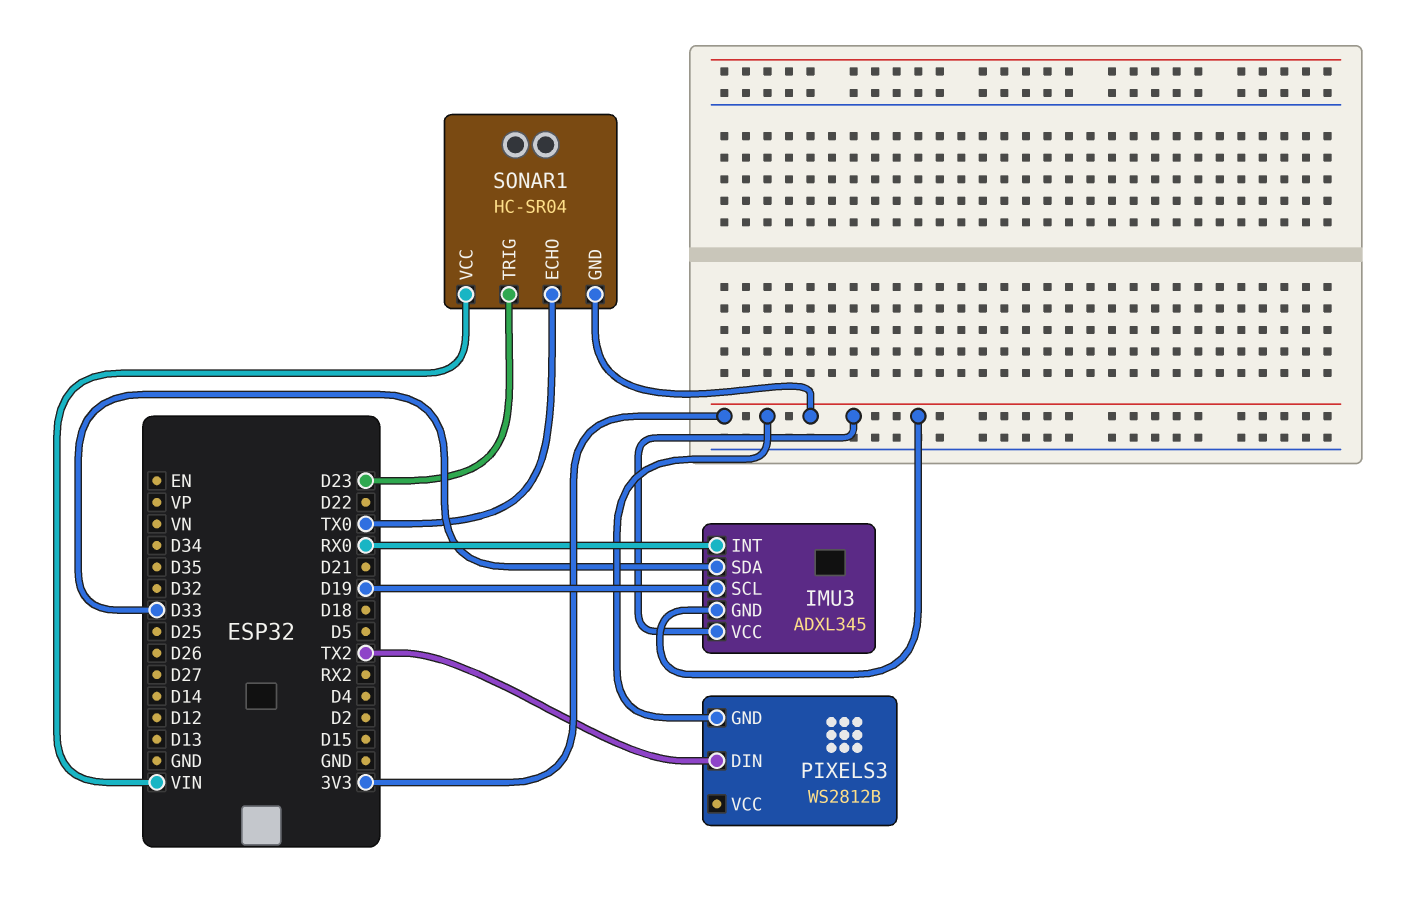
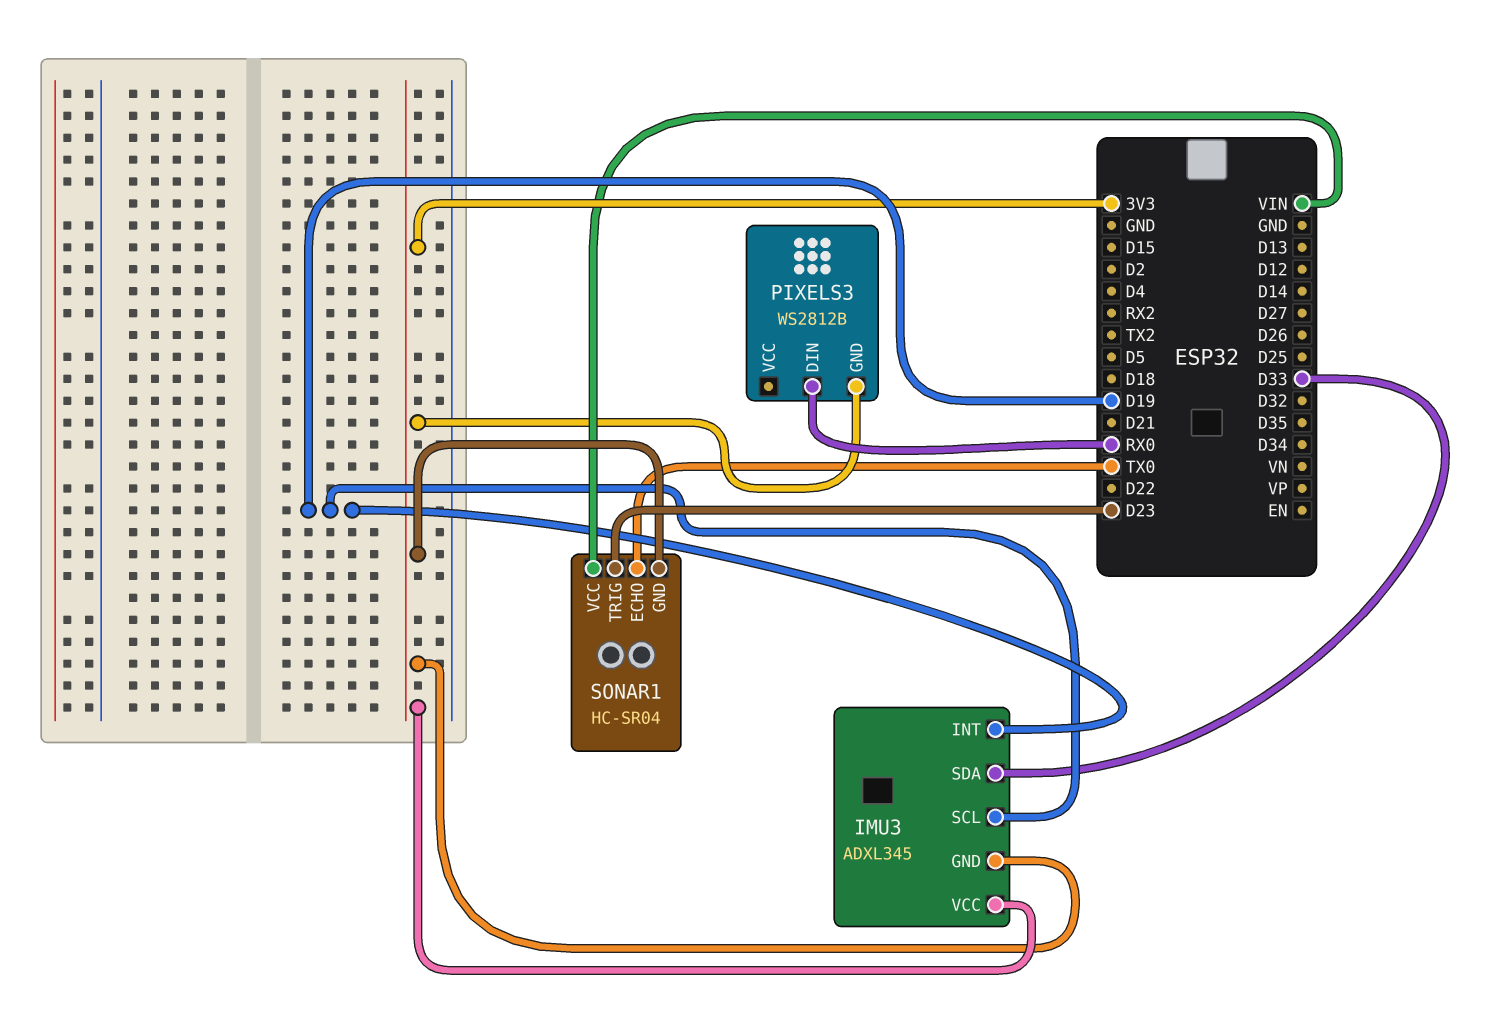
IMU3 pin INT: RX0 -> D19
PIXELS3 pin DIN: TX2 -> RX0

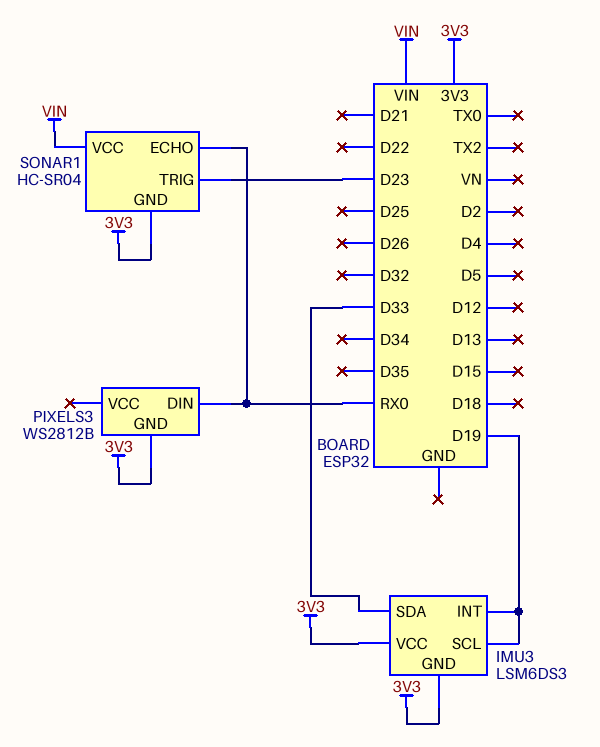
IMU3: ADXL345 -> LSM6DS3
SONAR1 pin ECHO: TX0 -> RX0

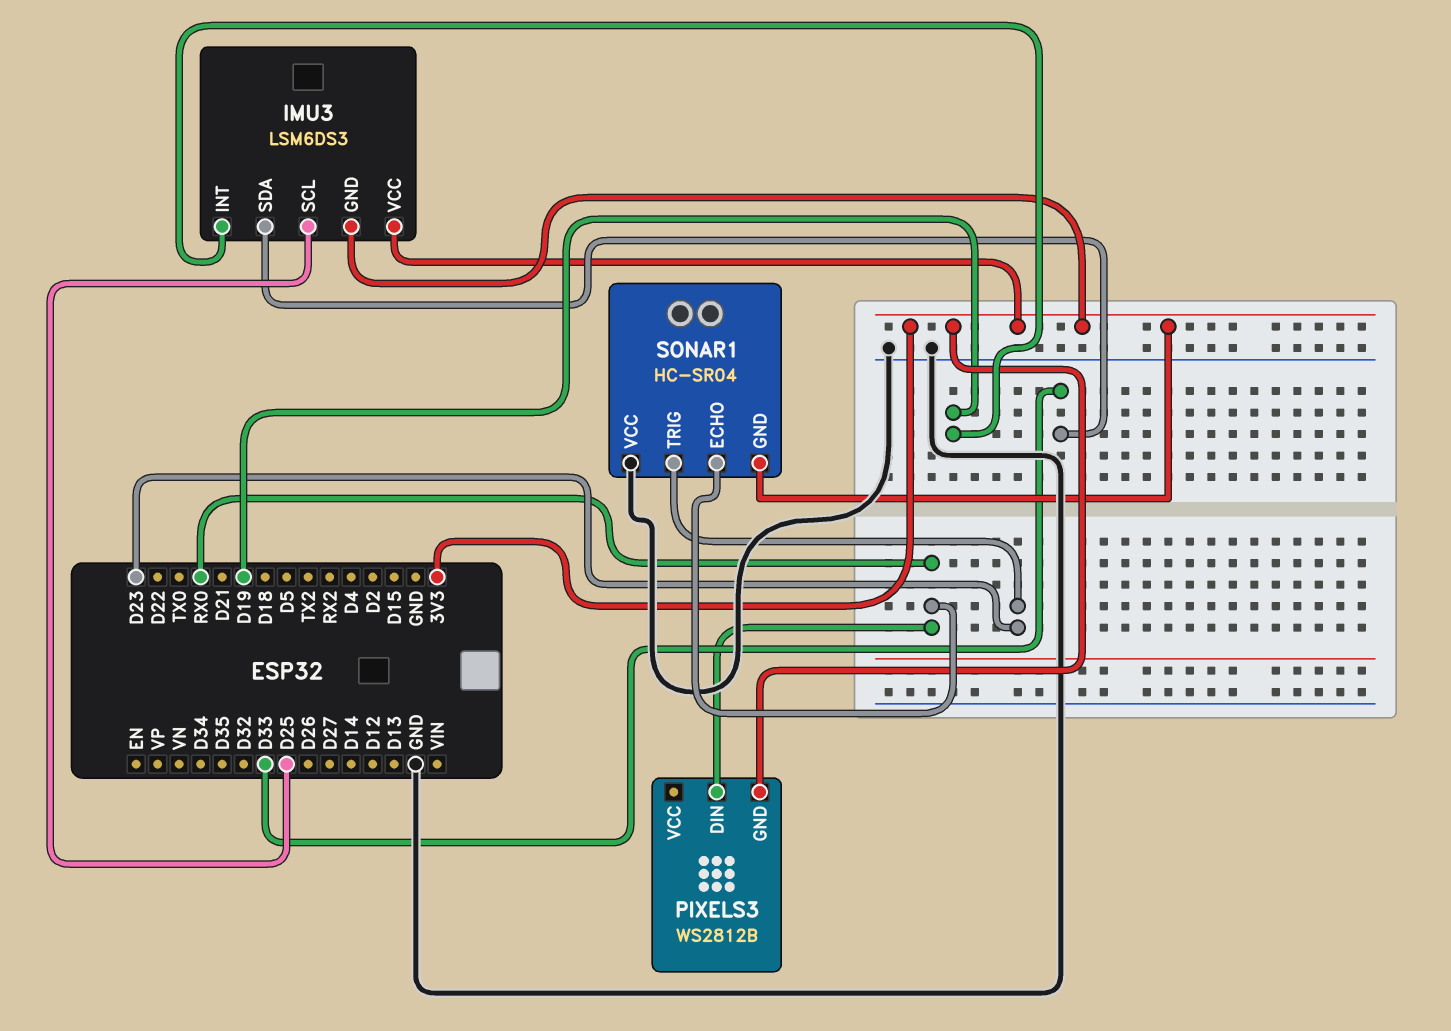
IMU3 pin SCL: D19 -> D25
SONAR1 pin VCC: VIN -> GND

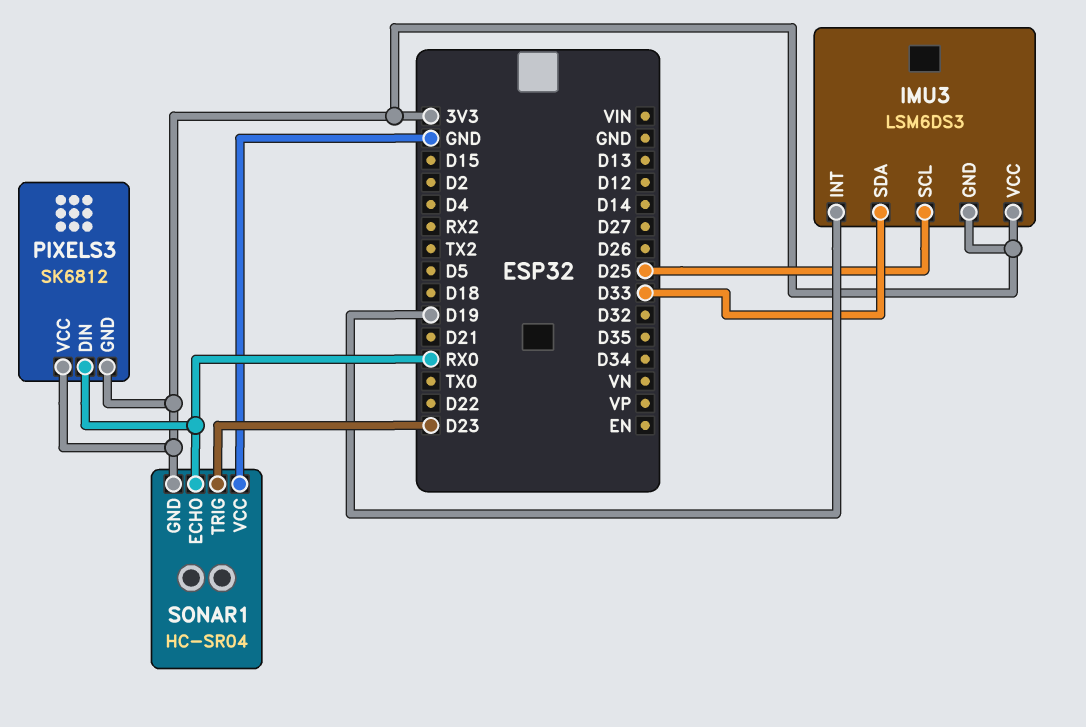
PIXELS3: WS2812B -> SK6812
PIXELS3 pin VCC: none -> 3V3

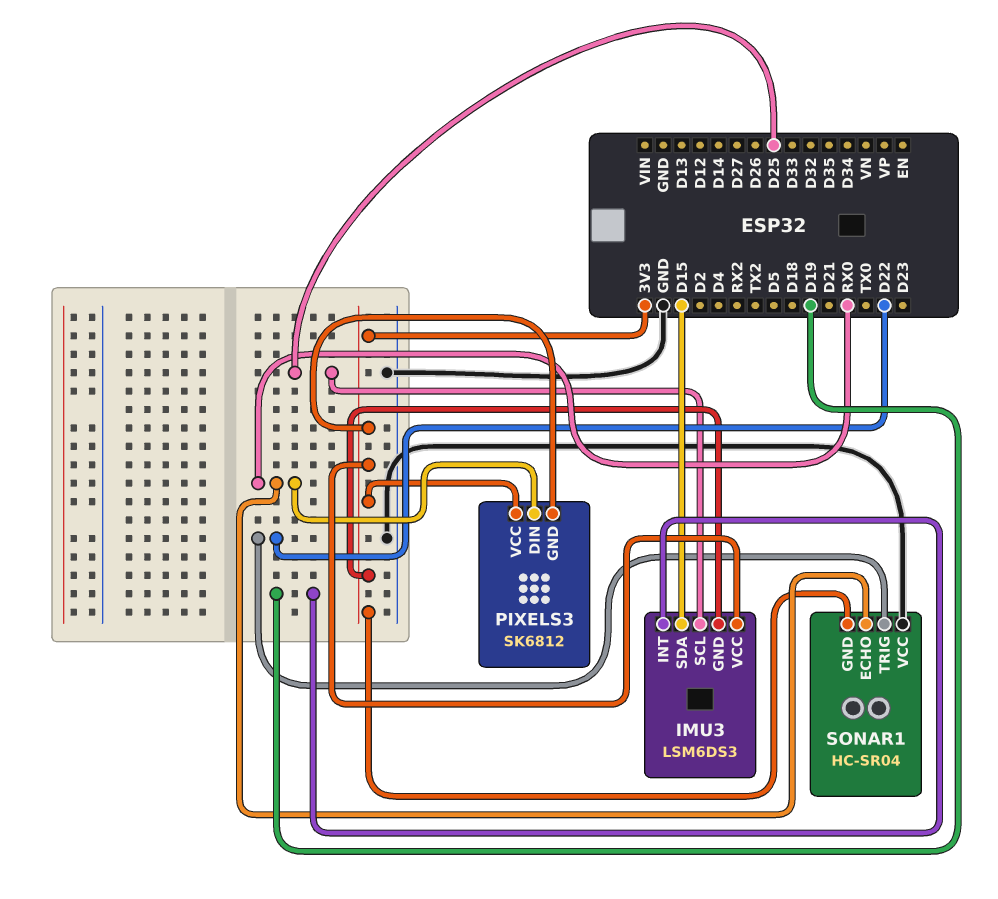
IMU3 pin SDA: D33 -> D15
SONAR1 pin TRIG: D23 -> D22

